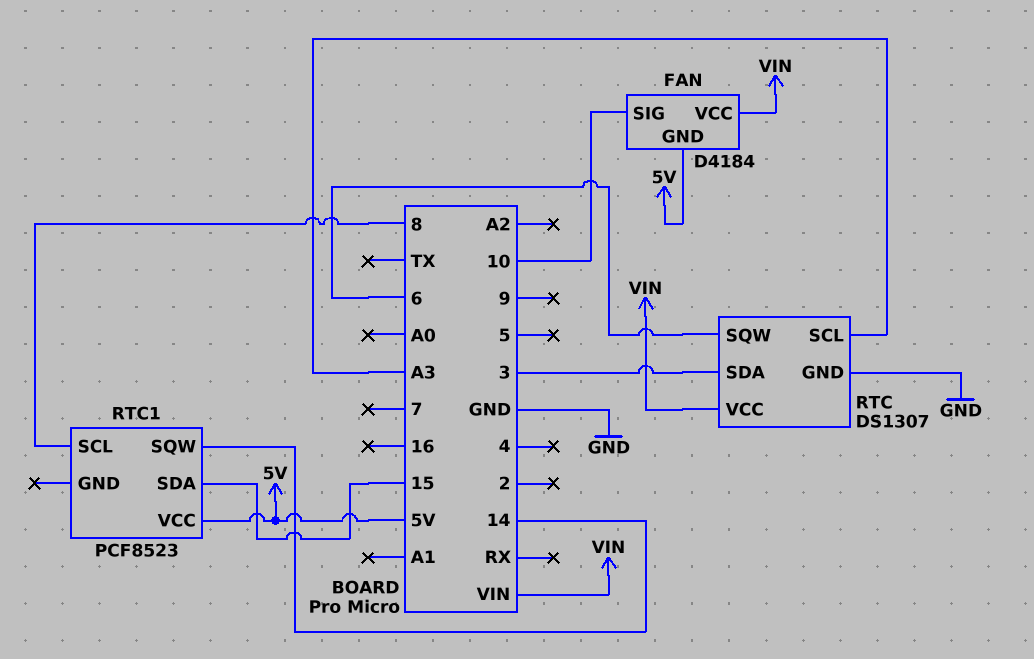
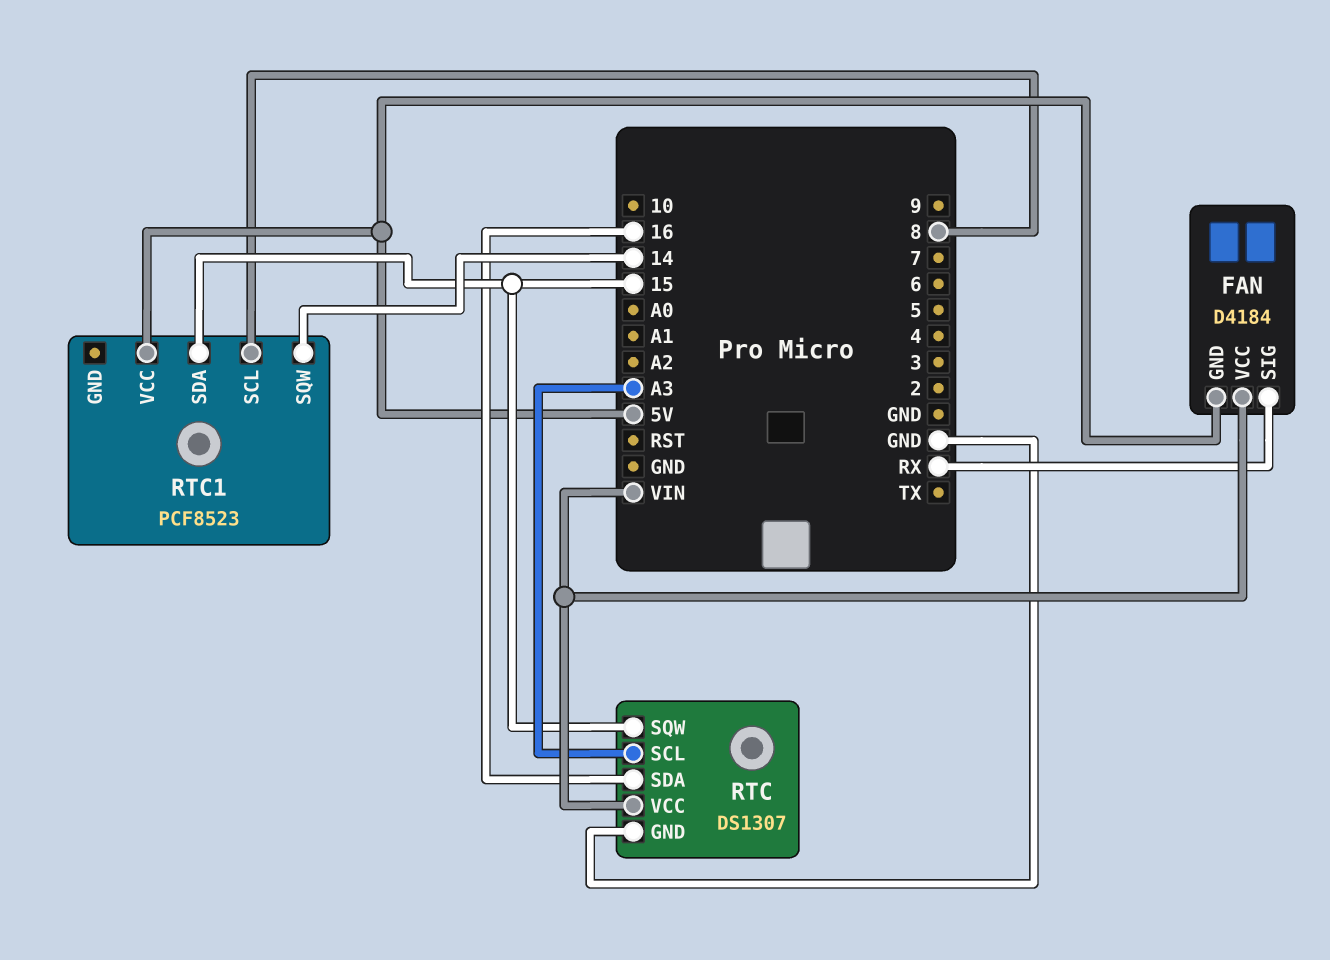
FAN pin SIG: 10 -> RX
RTC pin SDA: 3 -> 16
RTC pin SQW: 6 -> 15

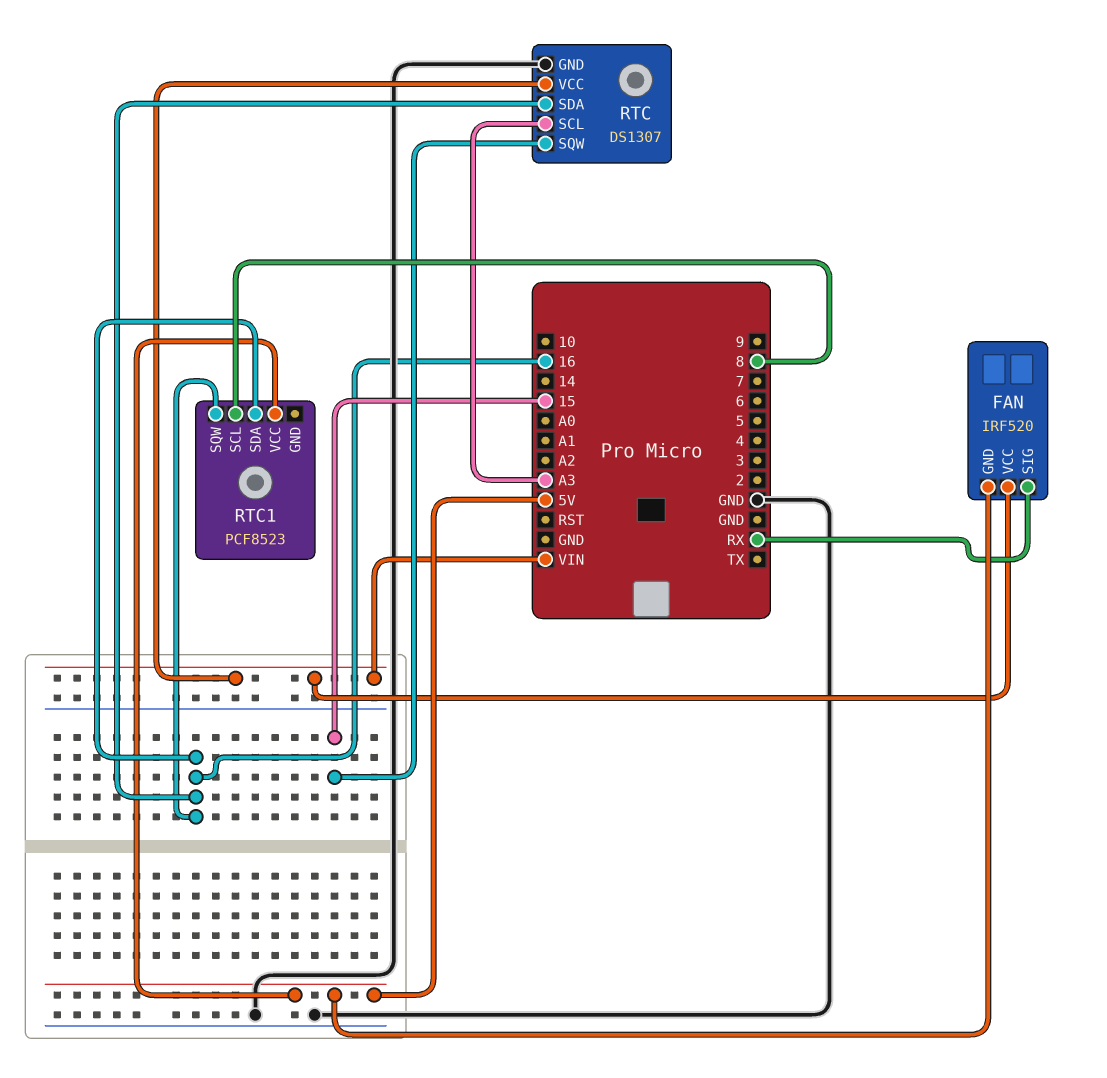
FAN: D4184 -> IRF520
RTC1 pin SDA: 15 -> 16
RTC1 pin SQW: 14 -> 16

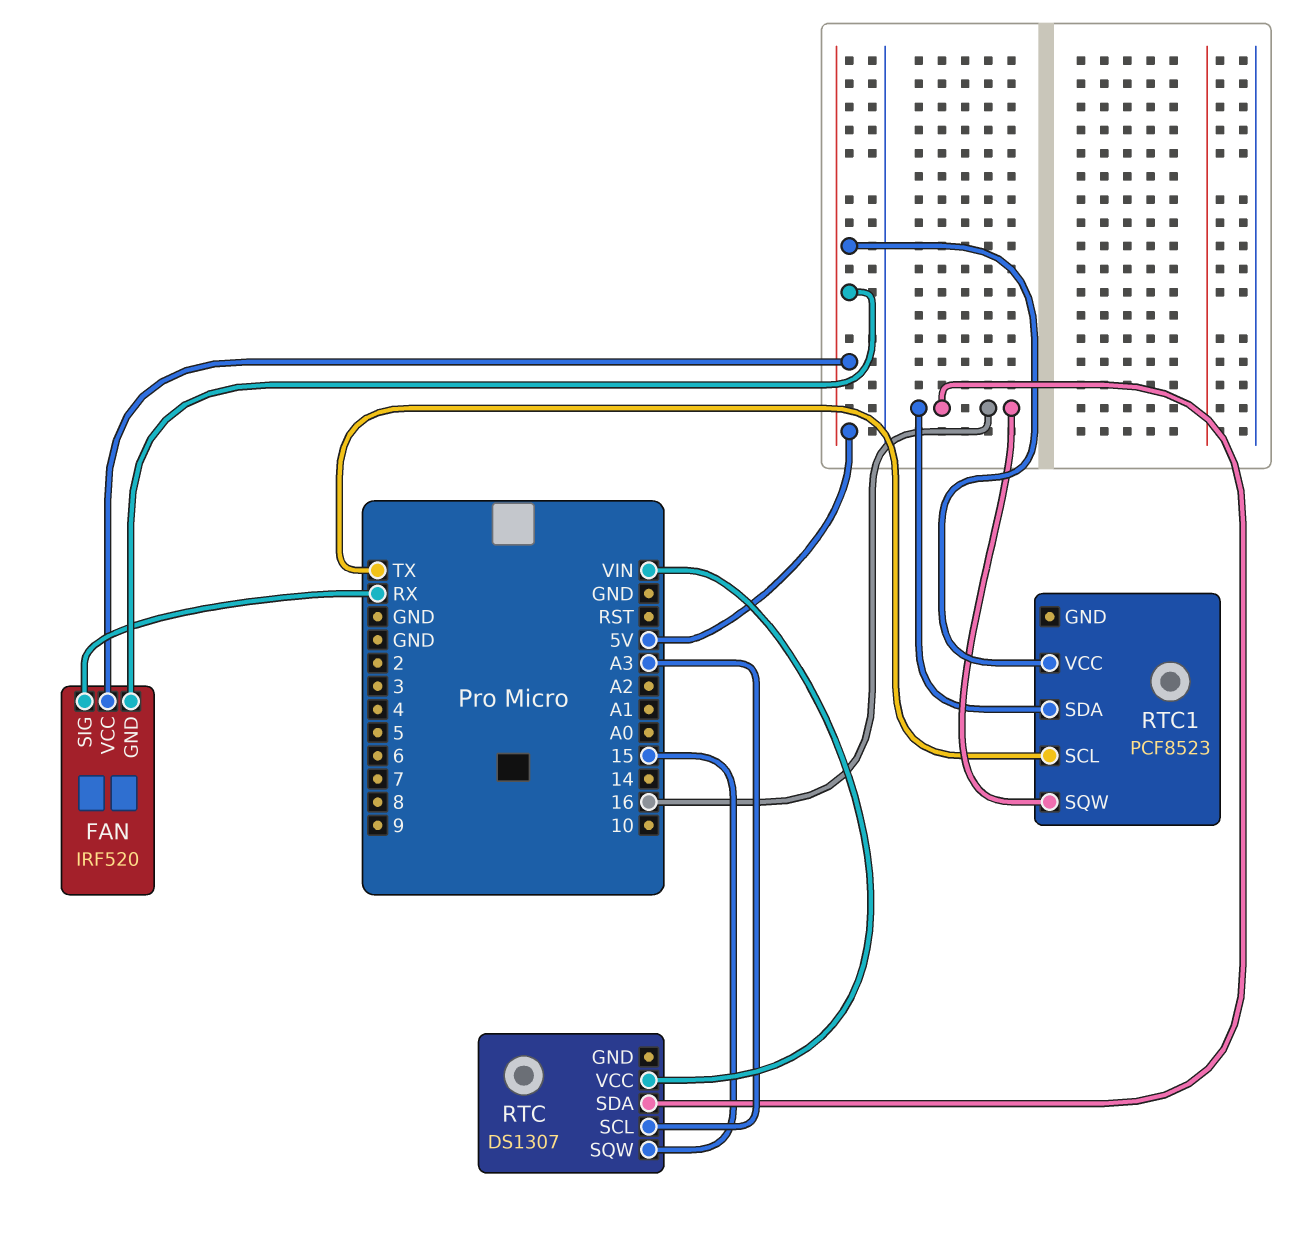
FAN pin VCC: VIN -> 5V
RTC pin GND: GND -> none
RTC1 pin SCL: 8 -> TX

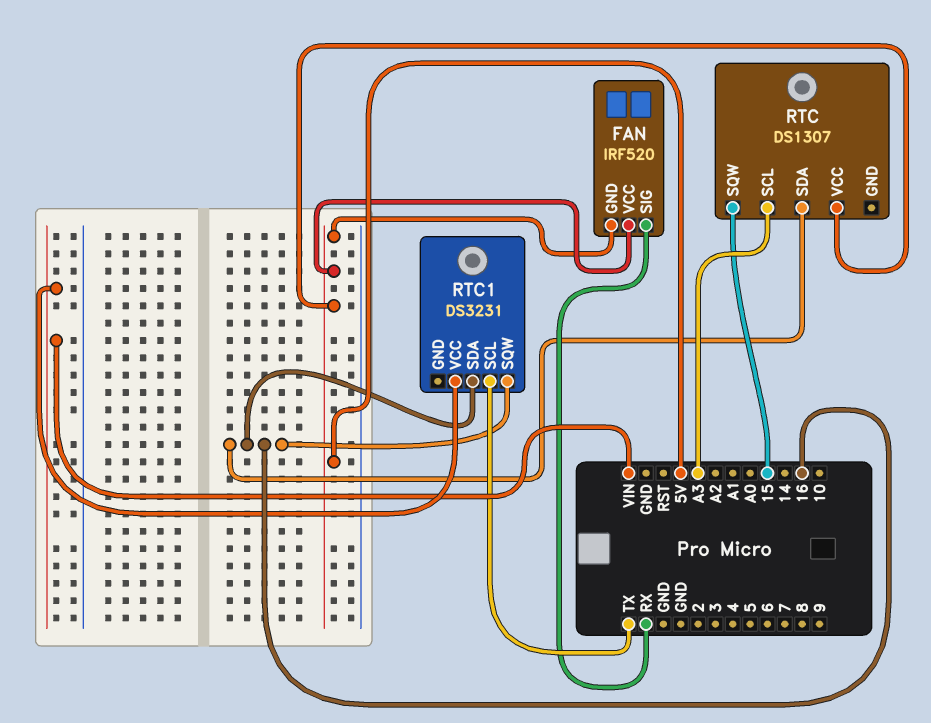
RTC pin VCC: VIN -> 5V
RTC1: PCF8523 -> DS3231
RTC1 pin VCC: 5V -> VIN

